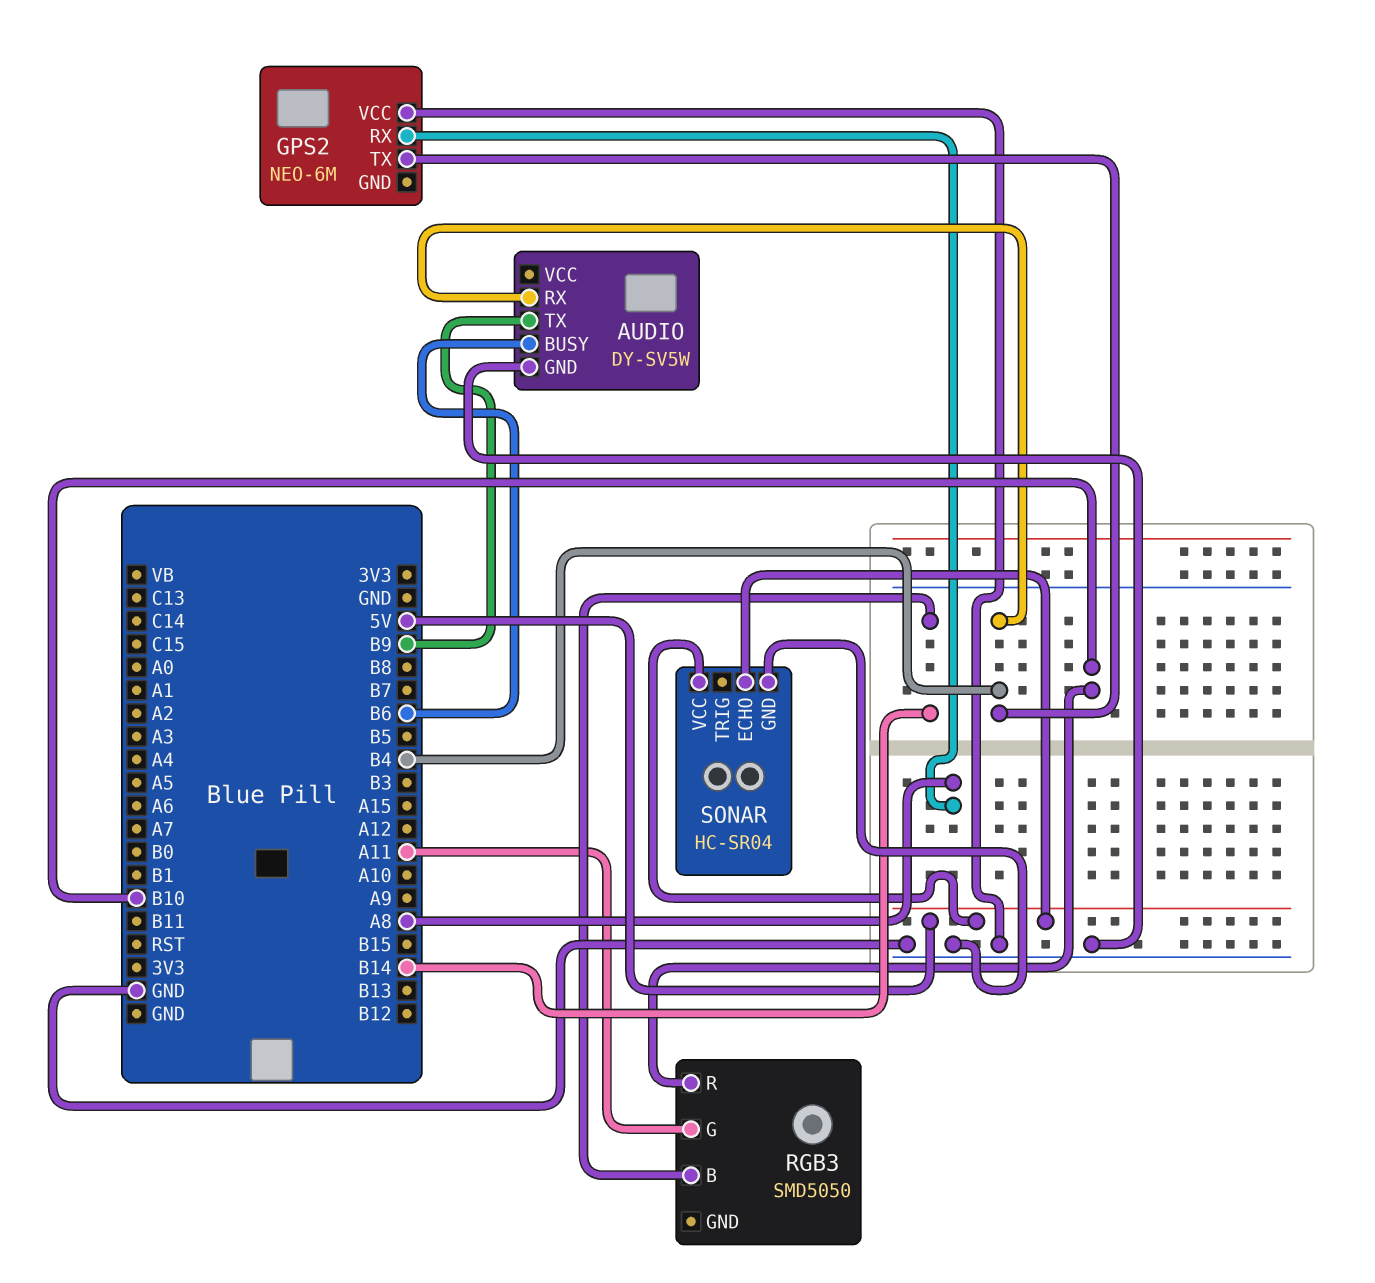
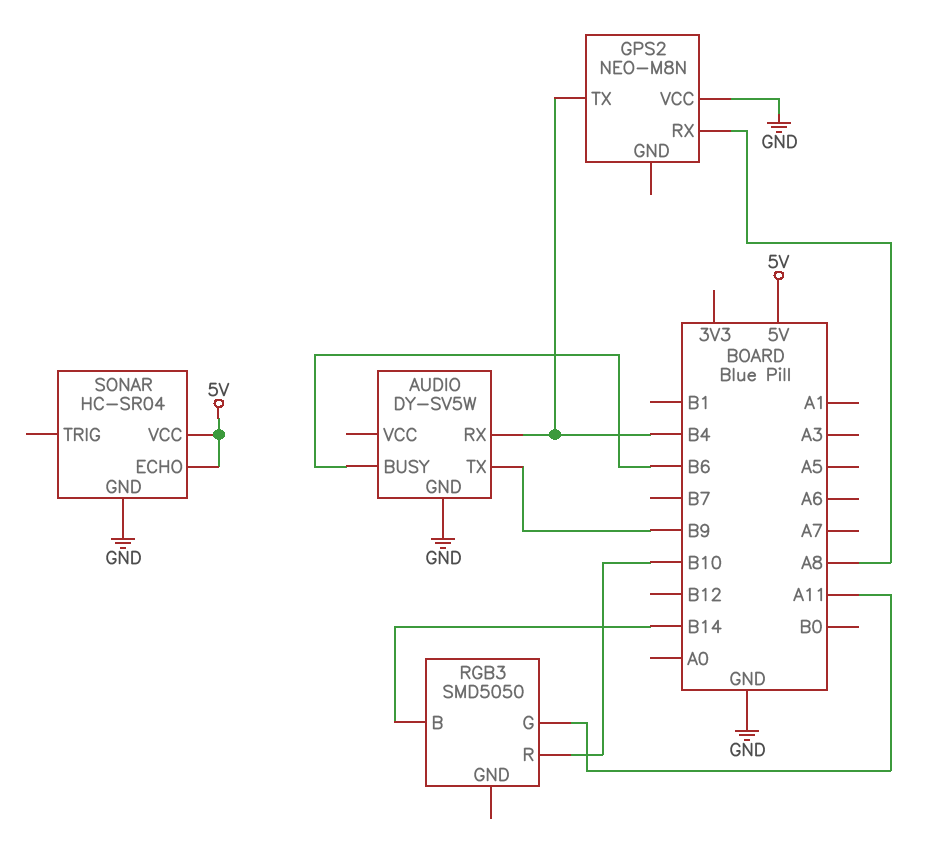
GPS2: NEO-6M -> NEO-M8N

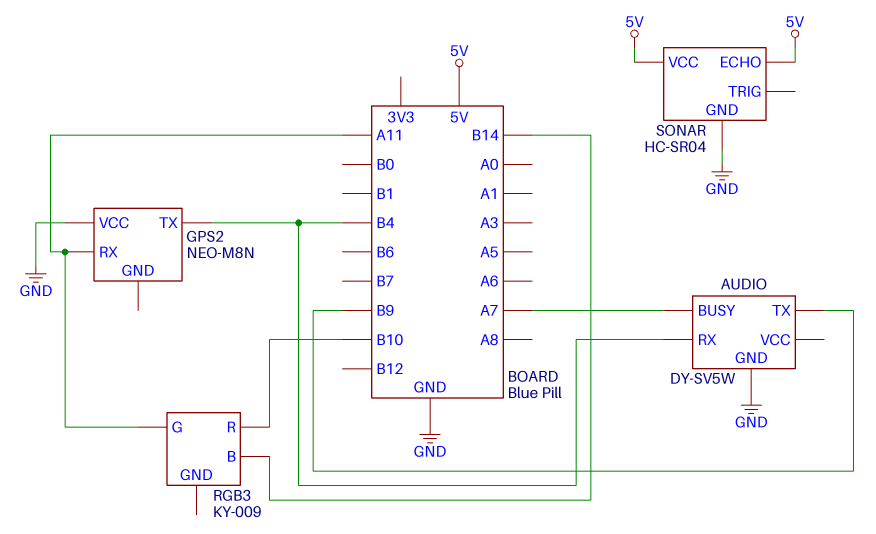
AUDIO pin BUSY: B6 -> A7
GPS2 pin RX: A8 -> A11
RGB3: SMD5050 -> KY-009

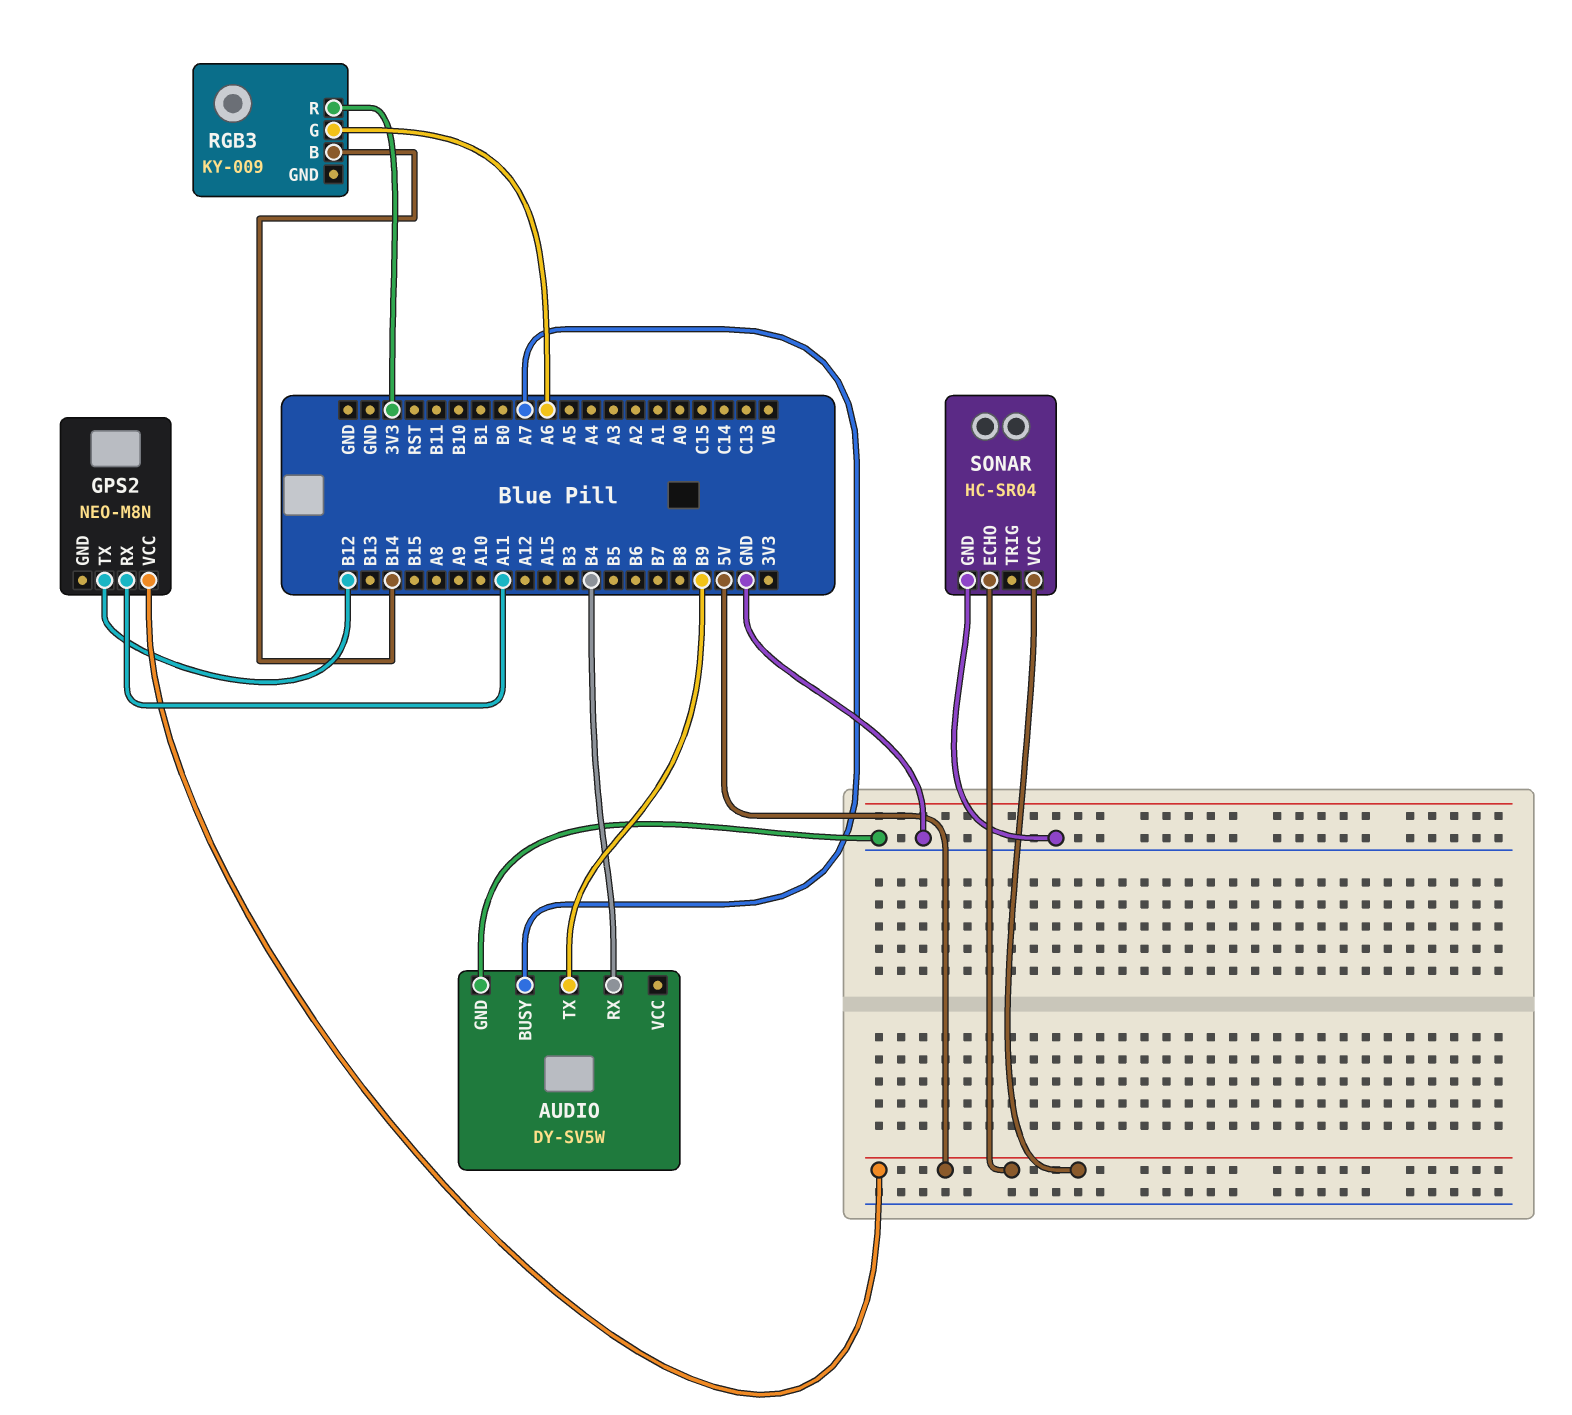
GPS2 pin TX: B4 -> B12
GPS2 pin VCC: GND -> 5V
RGB3 pin G: A11 -> A6
RGB3 pin R: B10 -> 3V3

